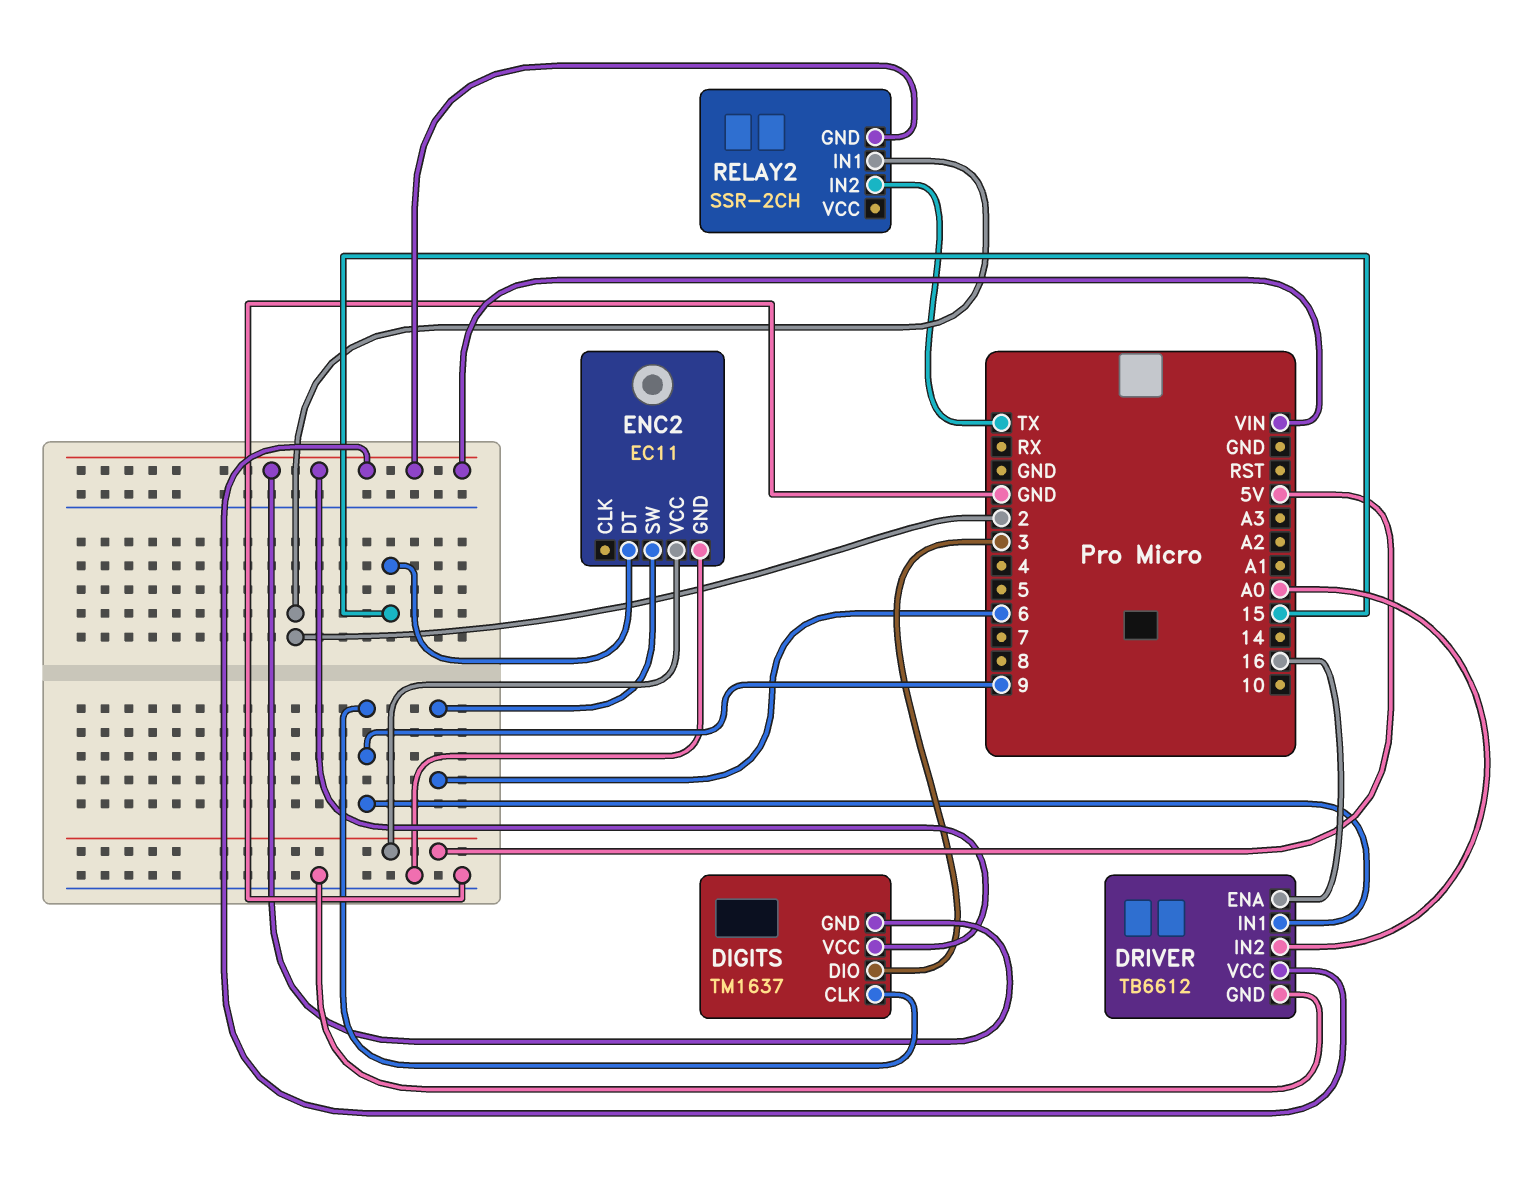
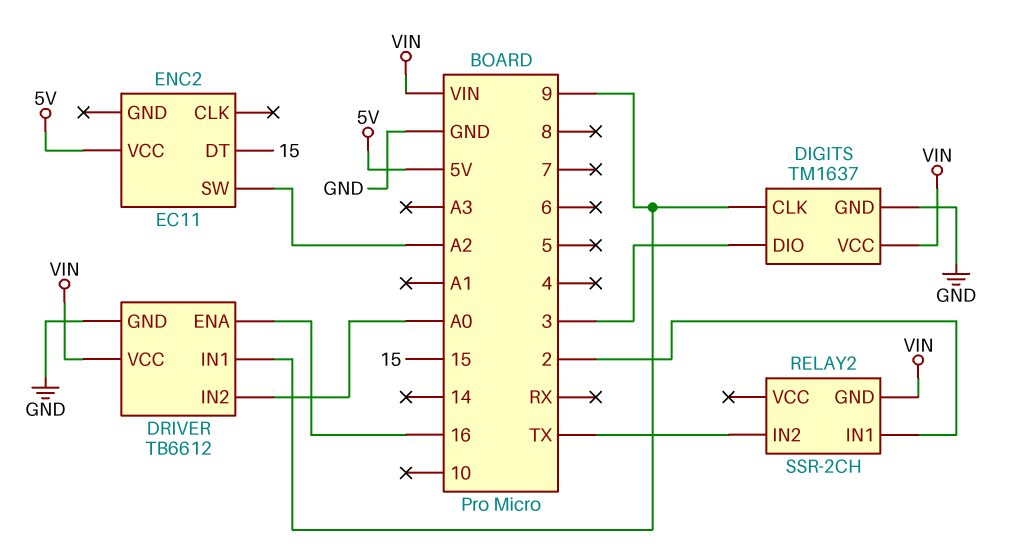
DIGITS pin GND: VIN -> GND
ENC2 pin GND: GND -> none
ENC2 pin SW: 6 -> A2

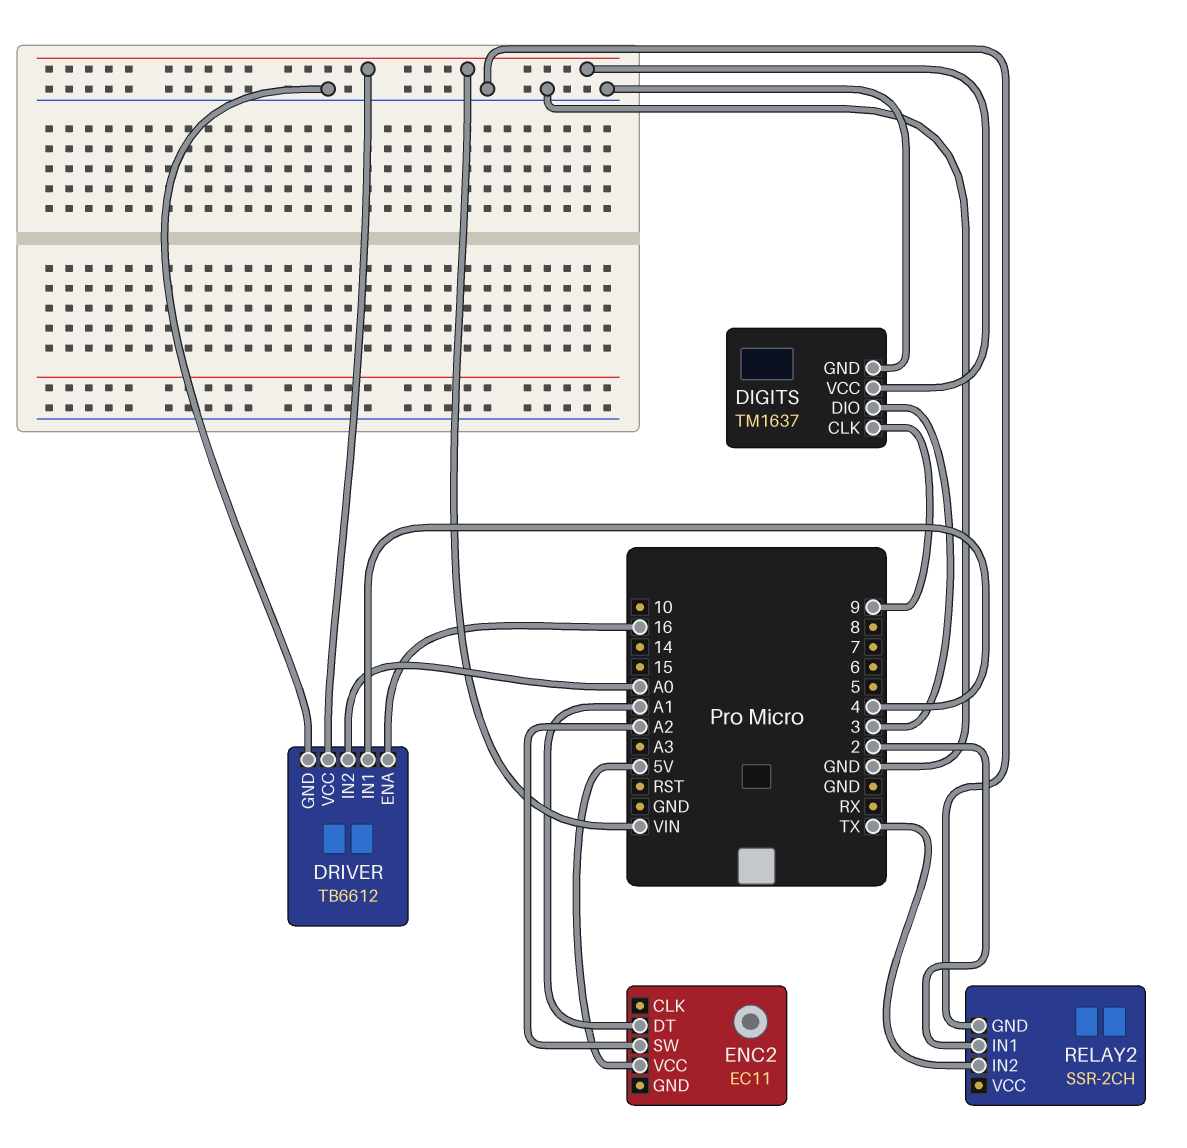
DRIVER pin IN1: 9 -> 4
ENC2 pin DT: 15 -> A1
RELAY2 pin GND: VIN -> GND

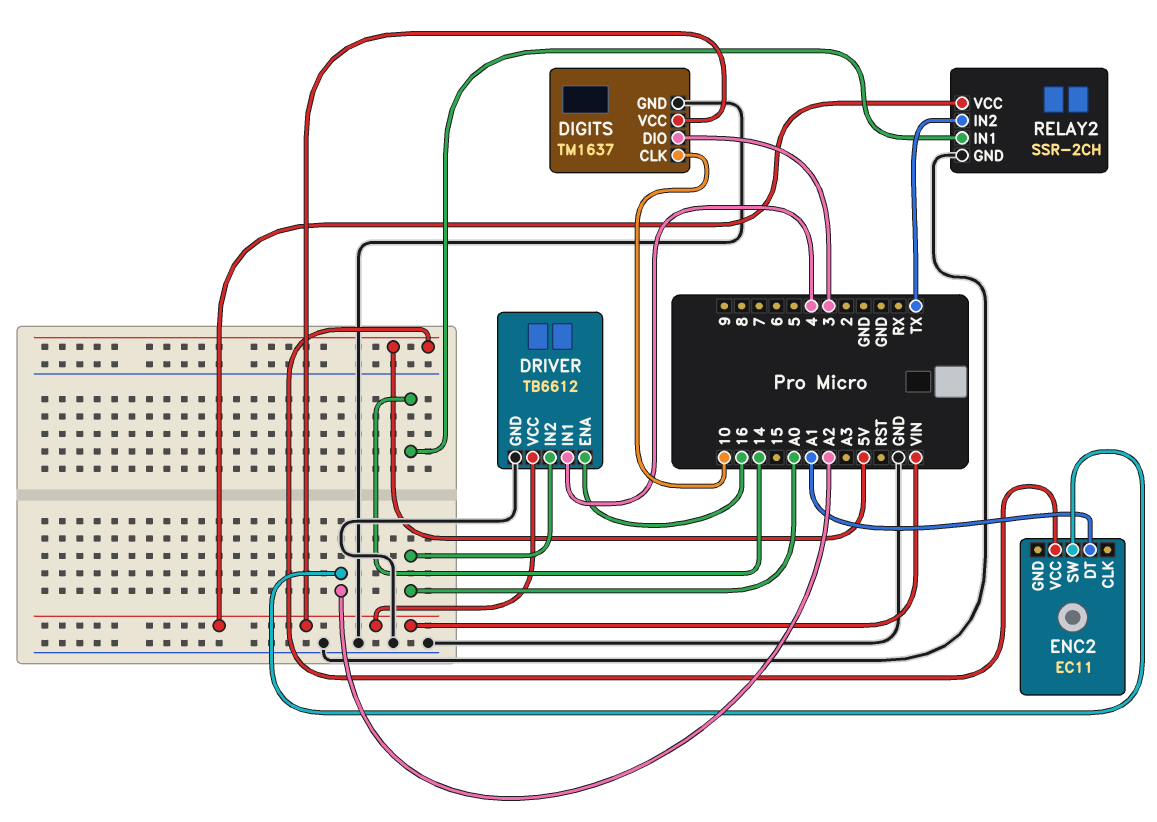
DIGITS pin CLK: 9 -> 10
RELAY2 pin IN1: 2 -> 14
RELAY2 pin VCC: none -> VIN

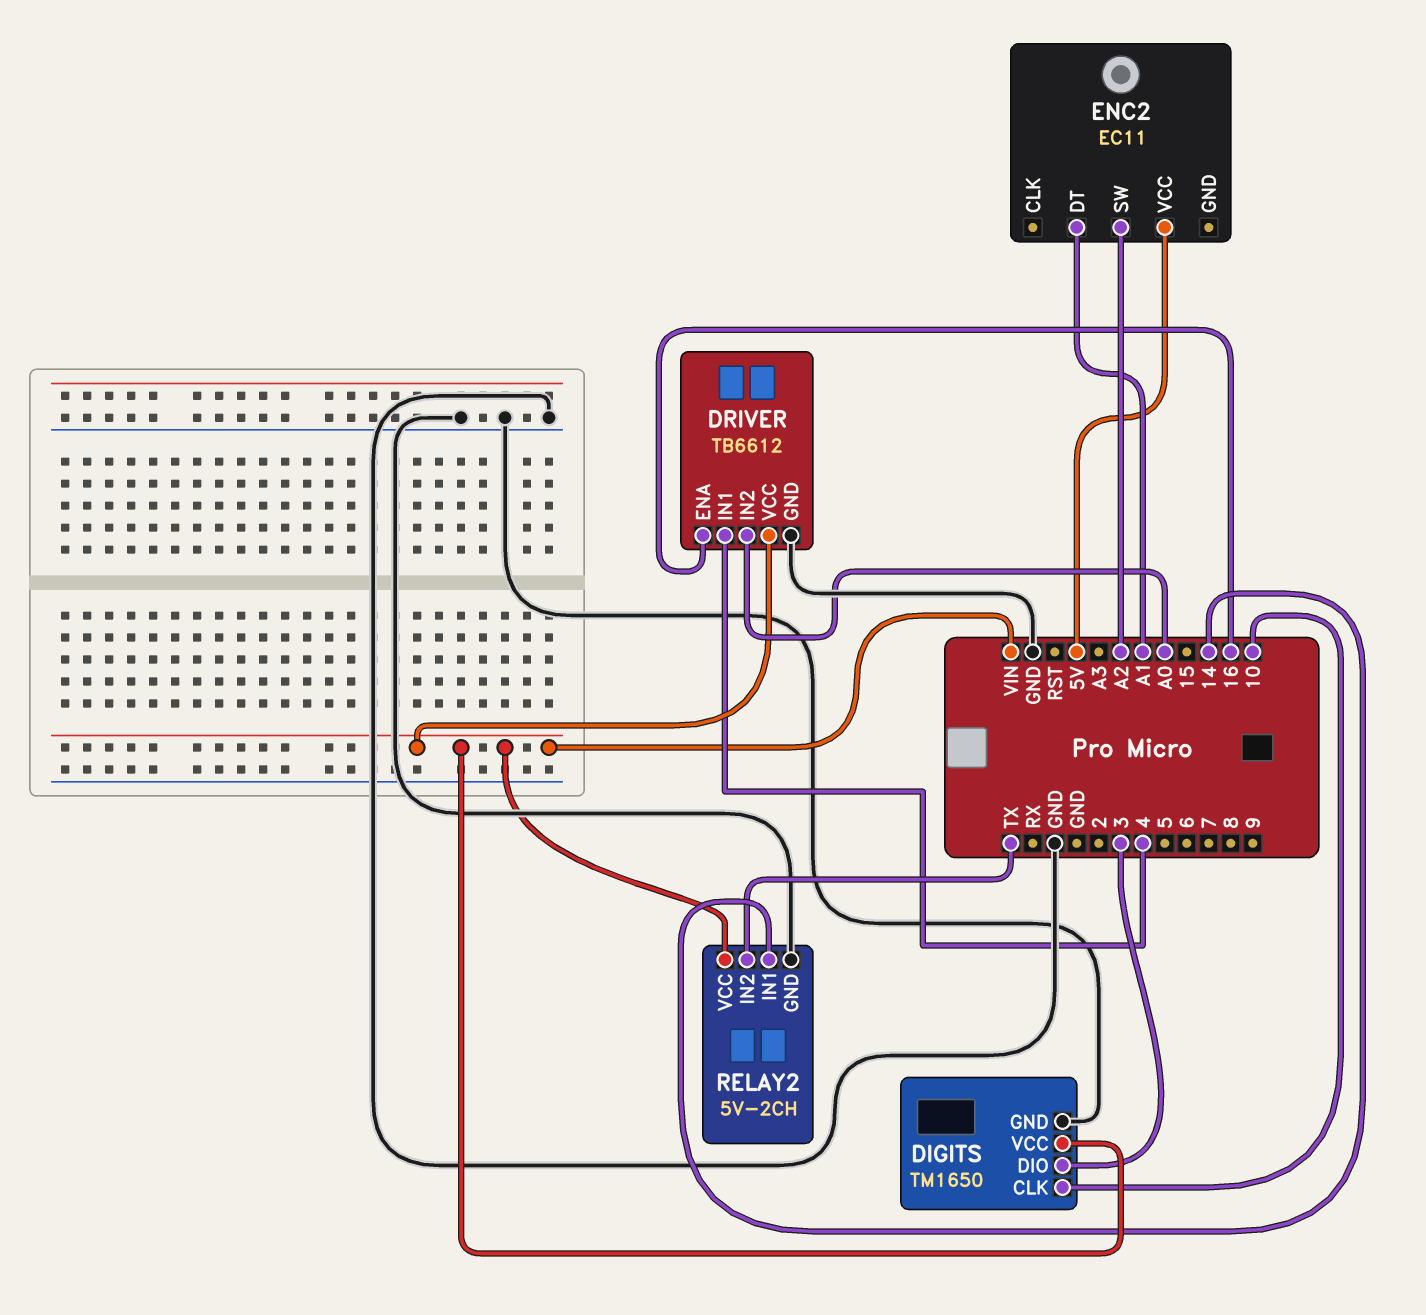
DIGITS: TM1637 -> TM1650
RELAY2: SSR-2CH -> 5V-2CH

